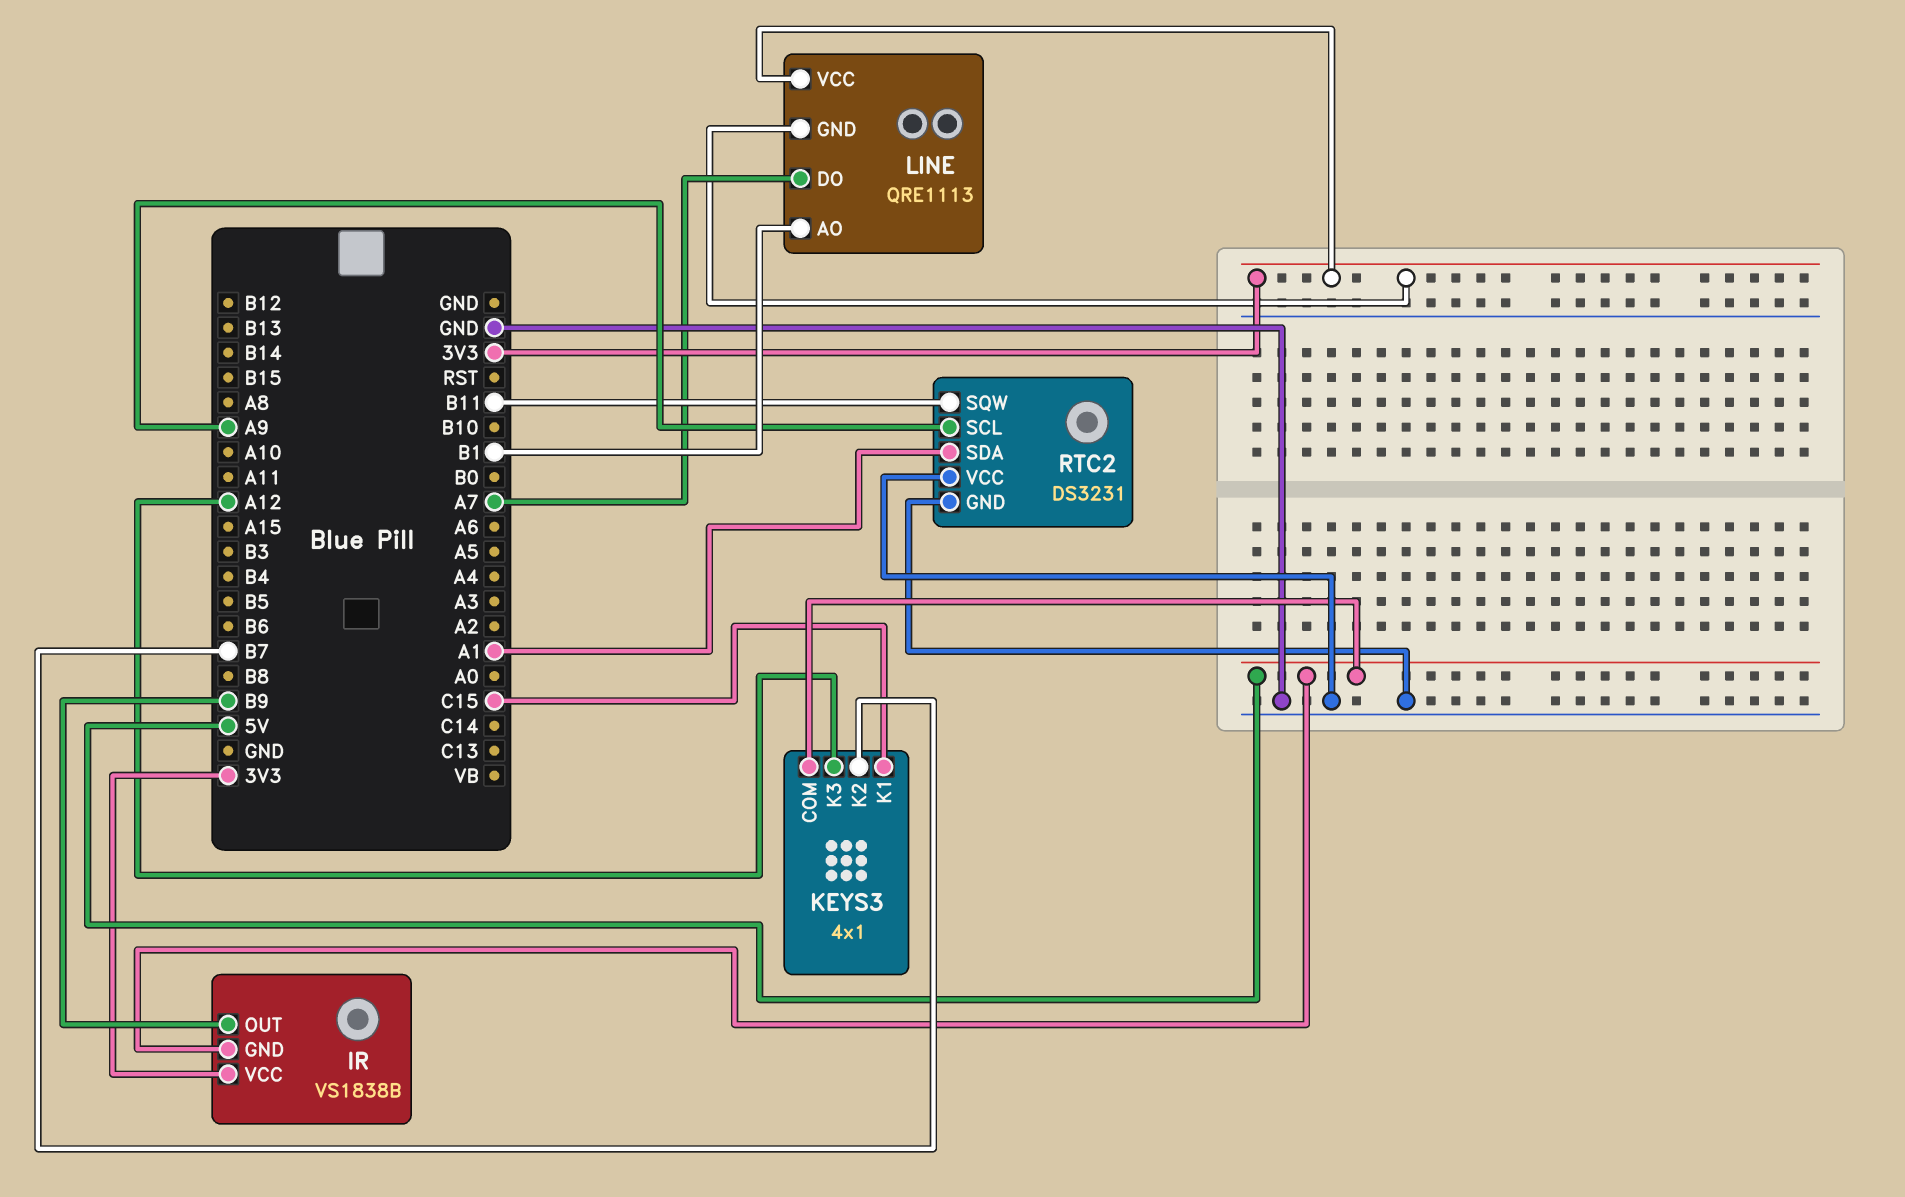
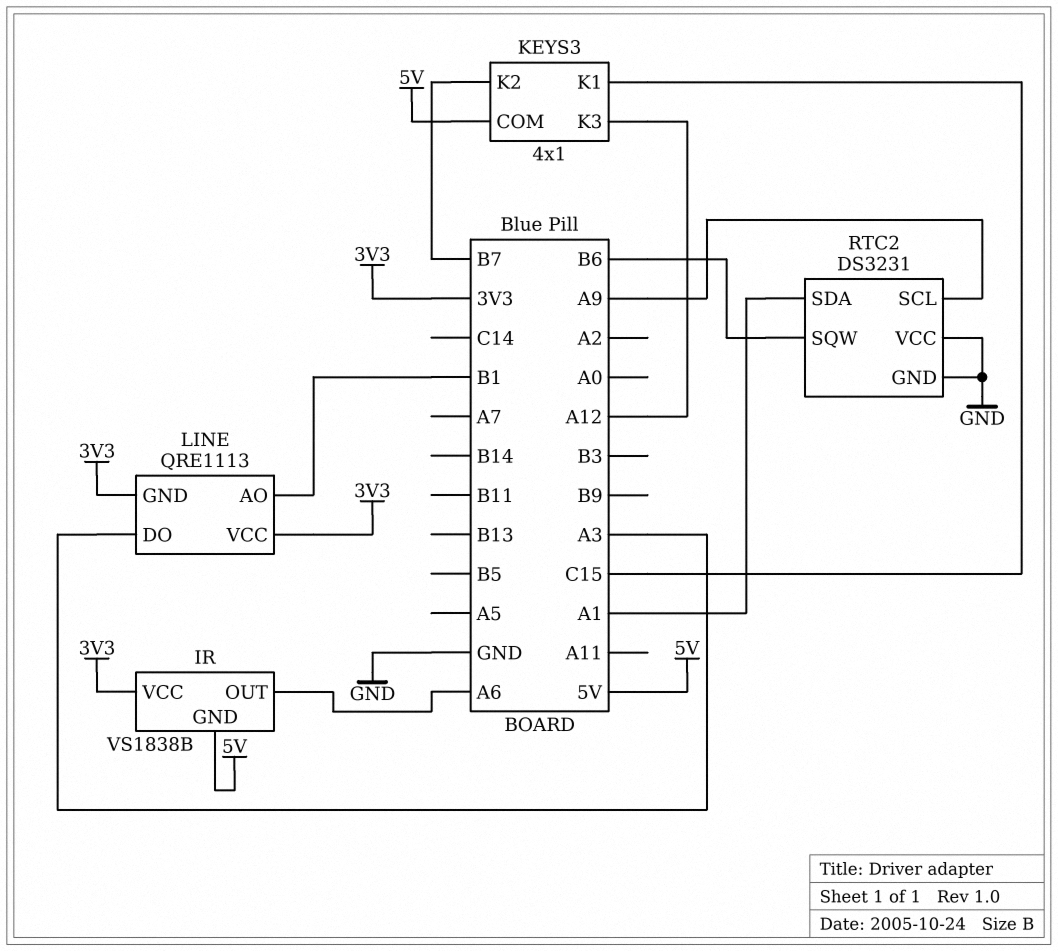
IR pin OUT: B9 -> A6
LINE pin DO: A7 -> A3
RTC2 pin SQW: B11 -> B6

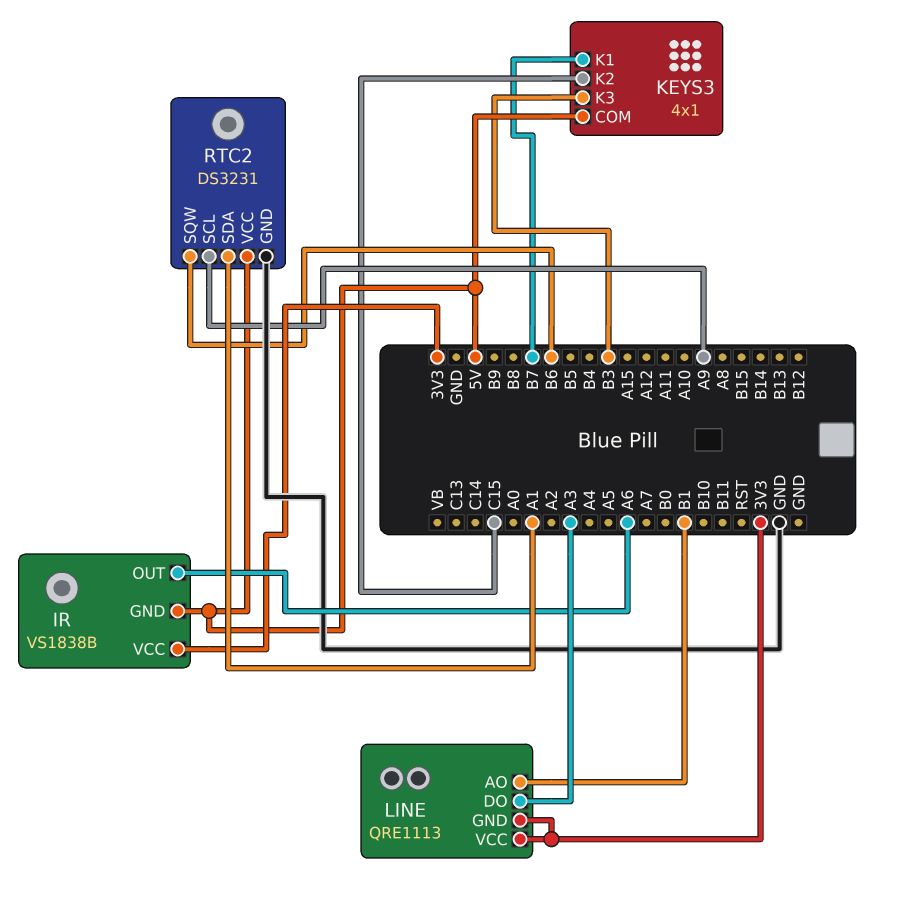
KEYS3 pin K1: C15 -> B7
KEYS3 pin K2: B7 -> C15
KEYS3 pin K3: A12 -> B3
RTC2 pin VCC: GND -> 5V

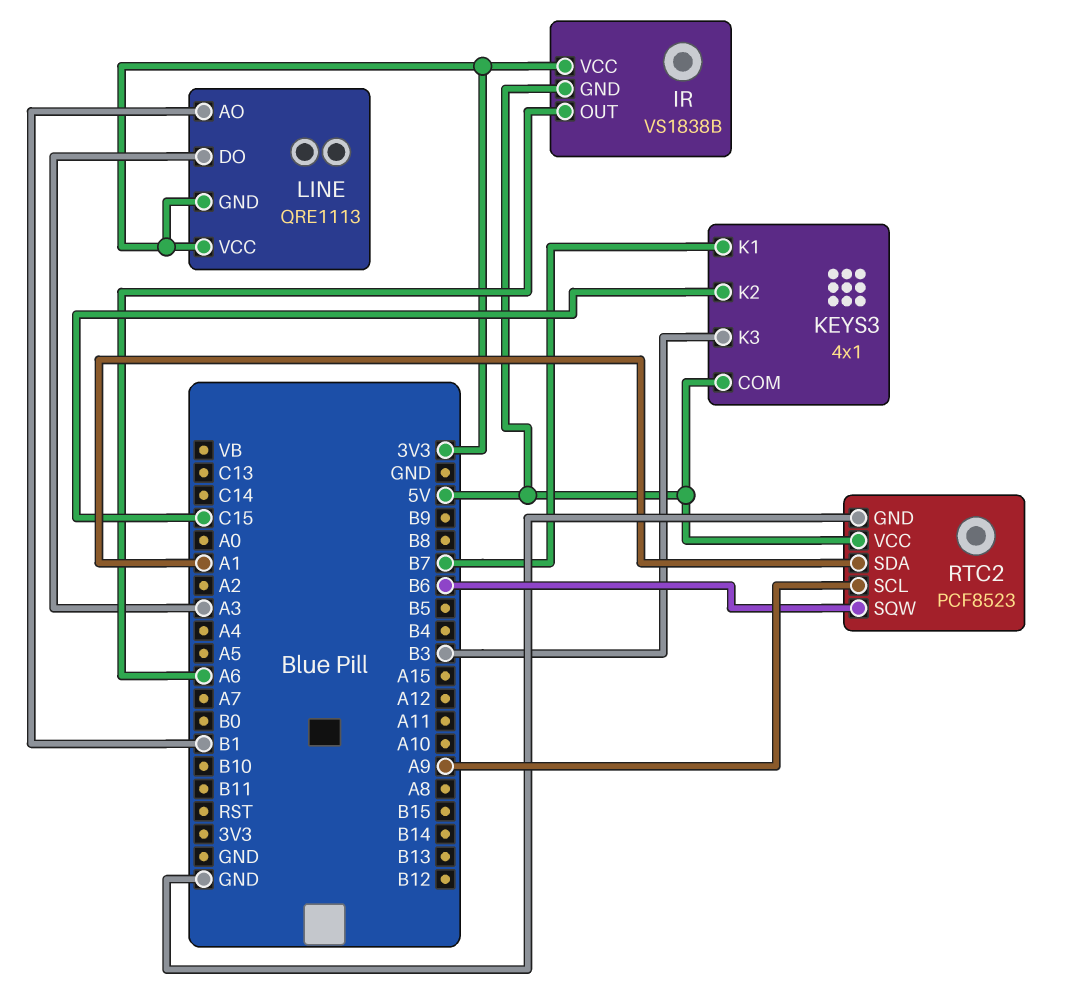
RTC2: DS3231 -> PCF8523

